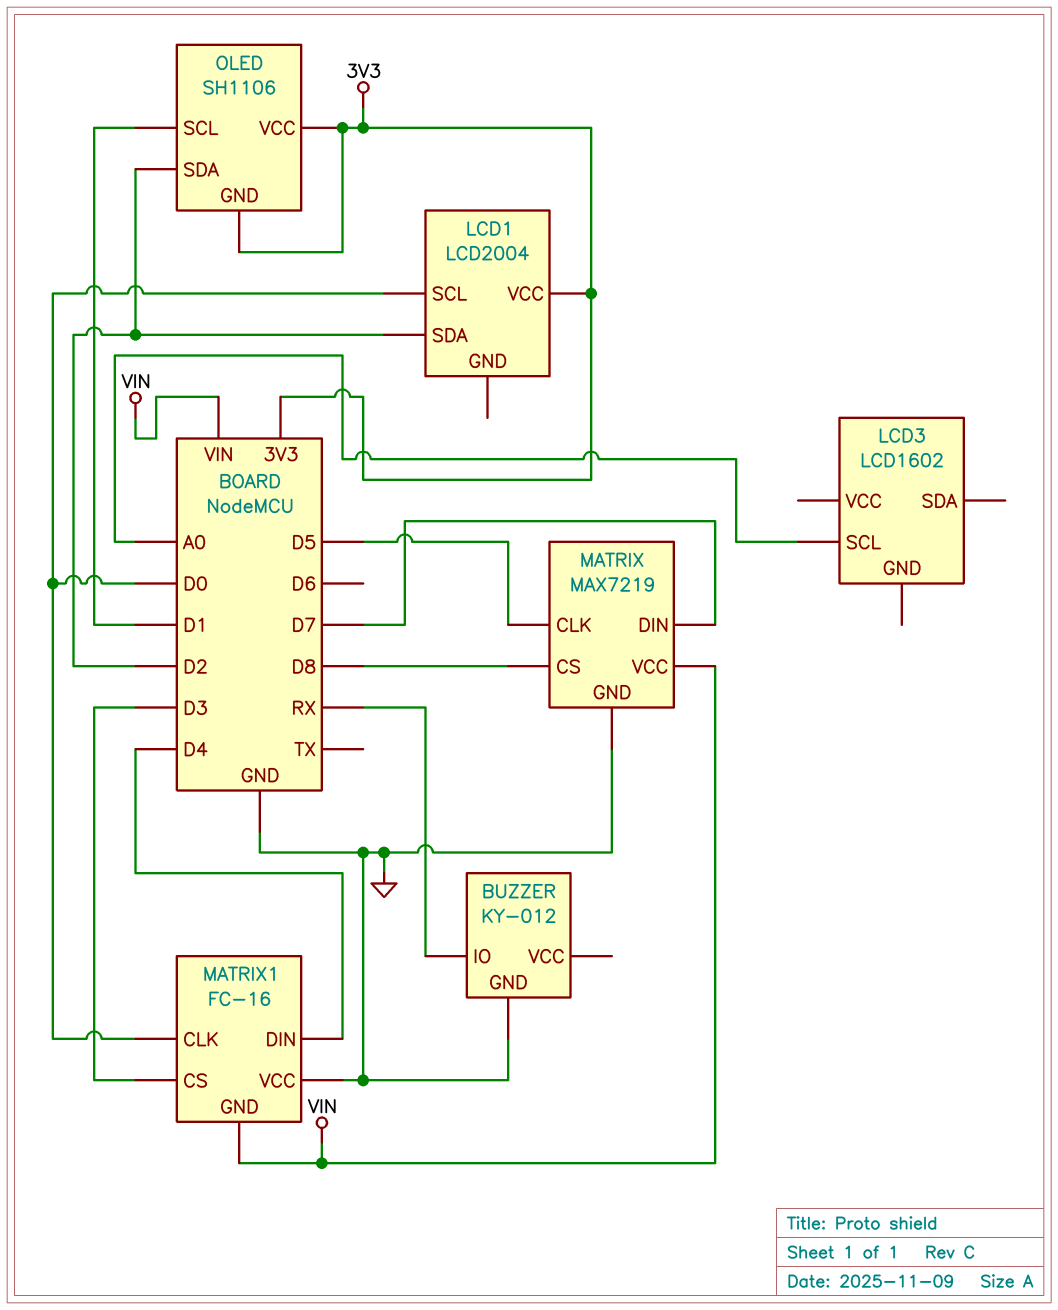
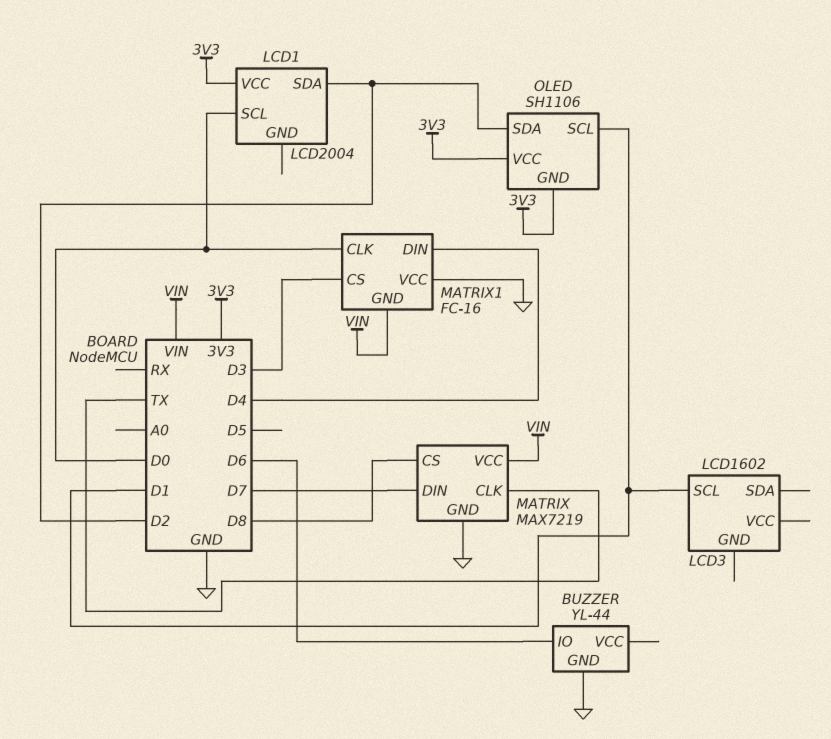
BUZZER: KY-012 -> YL-44
BUZZER pin IO: RX -> D6
LCD3 pin SCL: A0 -> D1
MATRIX pin CLK: D5 -> TX

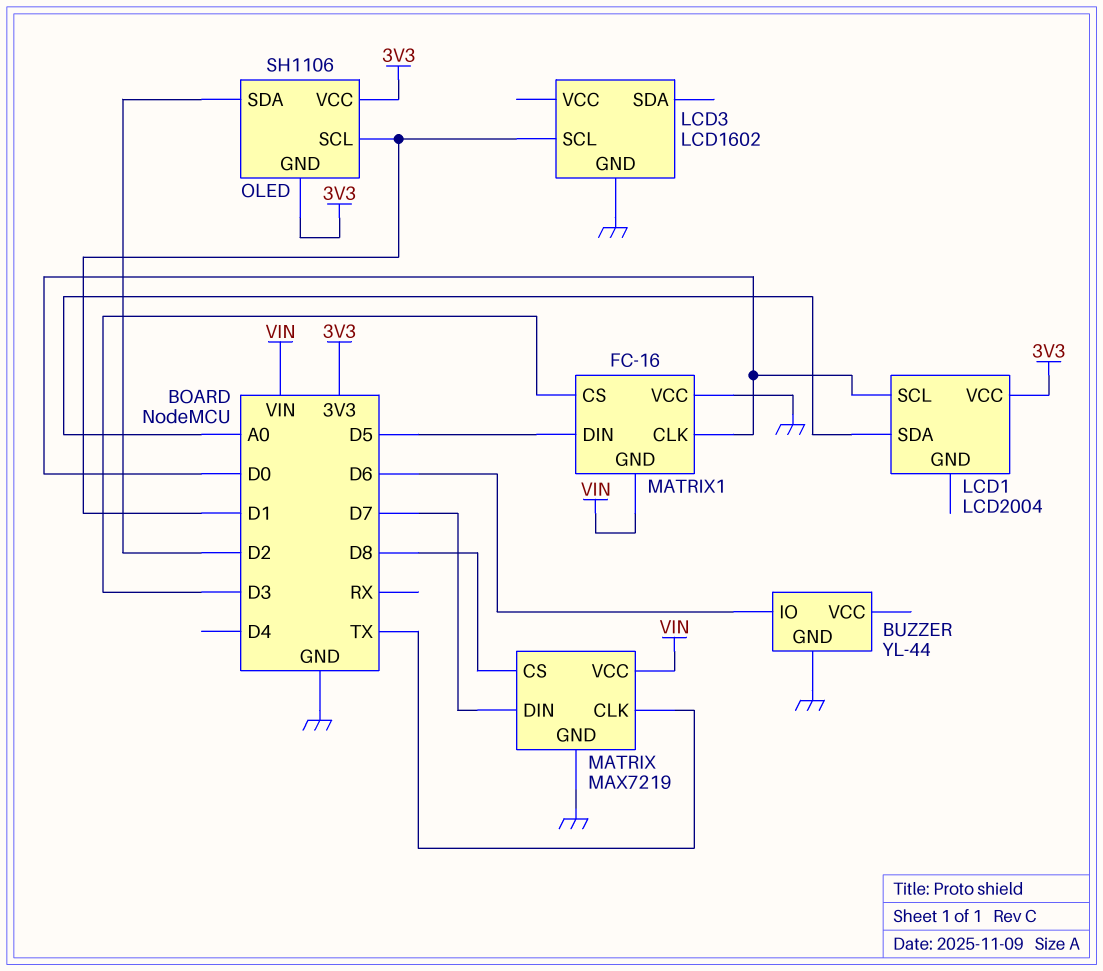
LCD1 pin SDA: D2 -> A0
LCD3 pin GND: none -> GND
MATRIX1 pin DIN: D4 -> D5

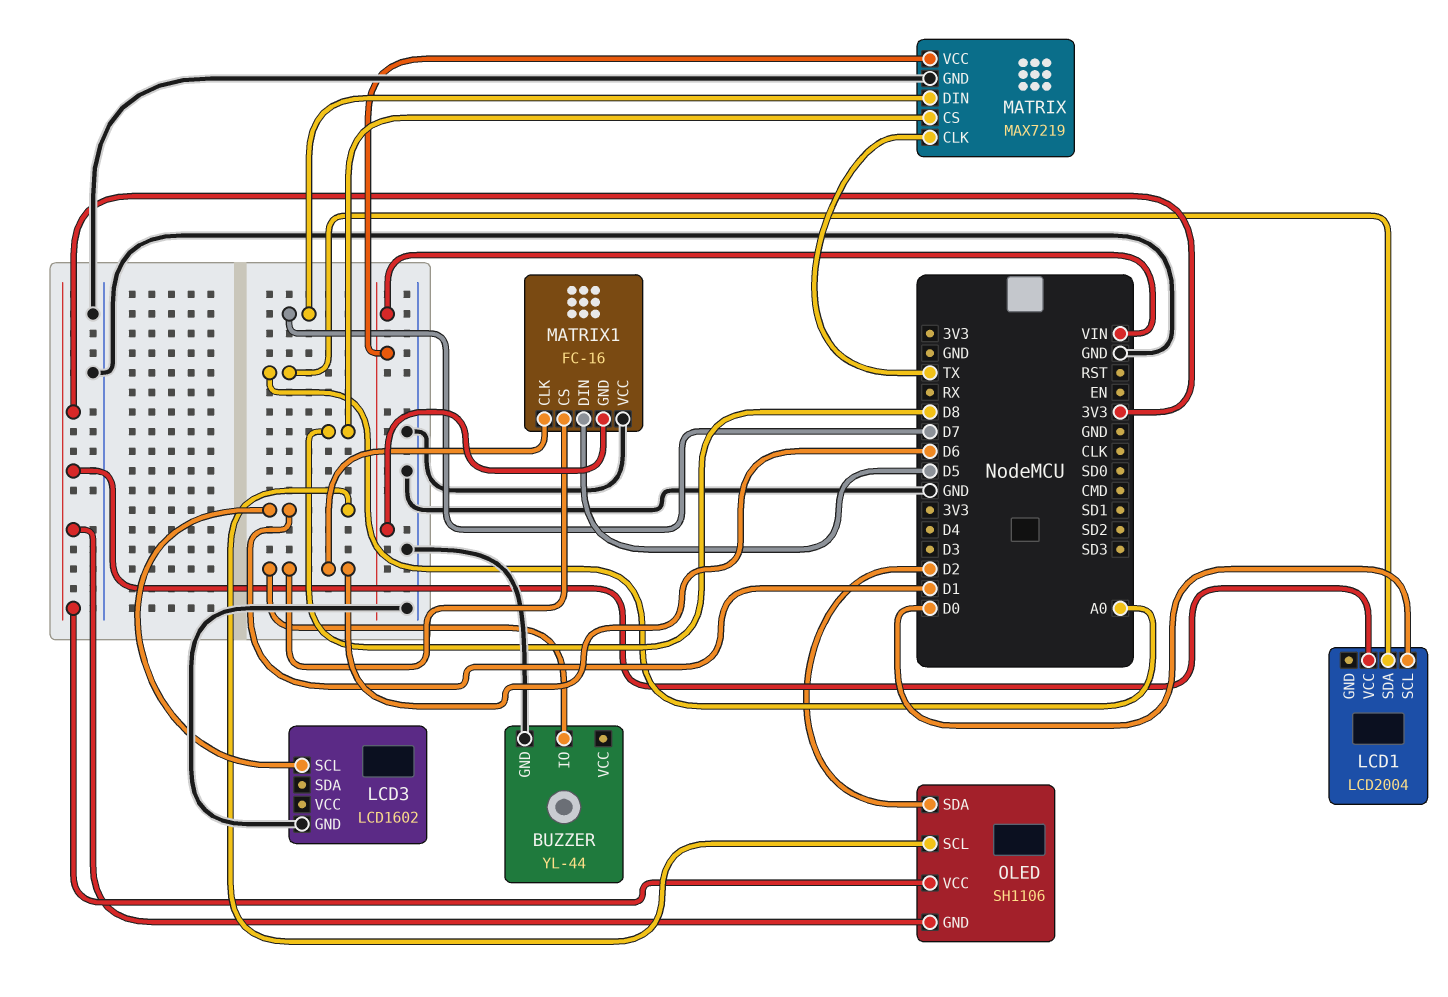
MATRIX1 pin CLK: D0 -> D6
MATRIX1 pin CS: D3 -> D6

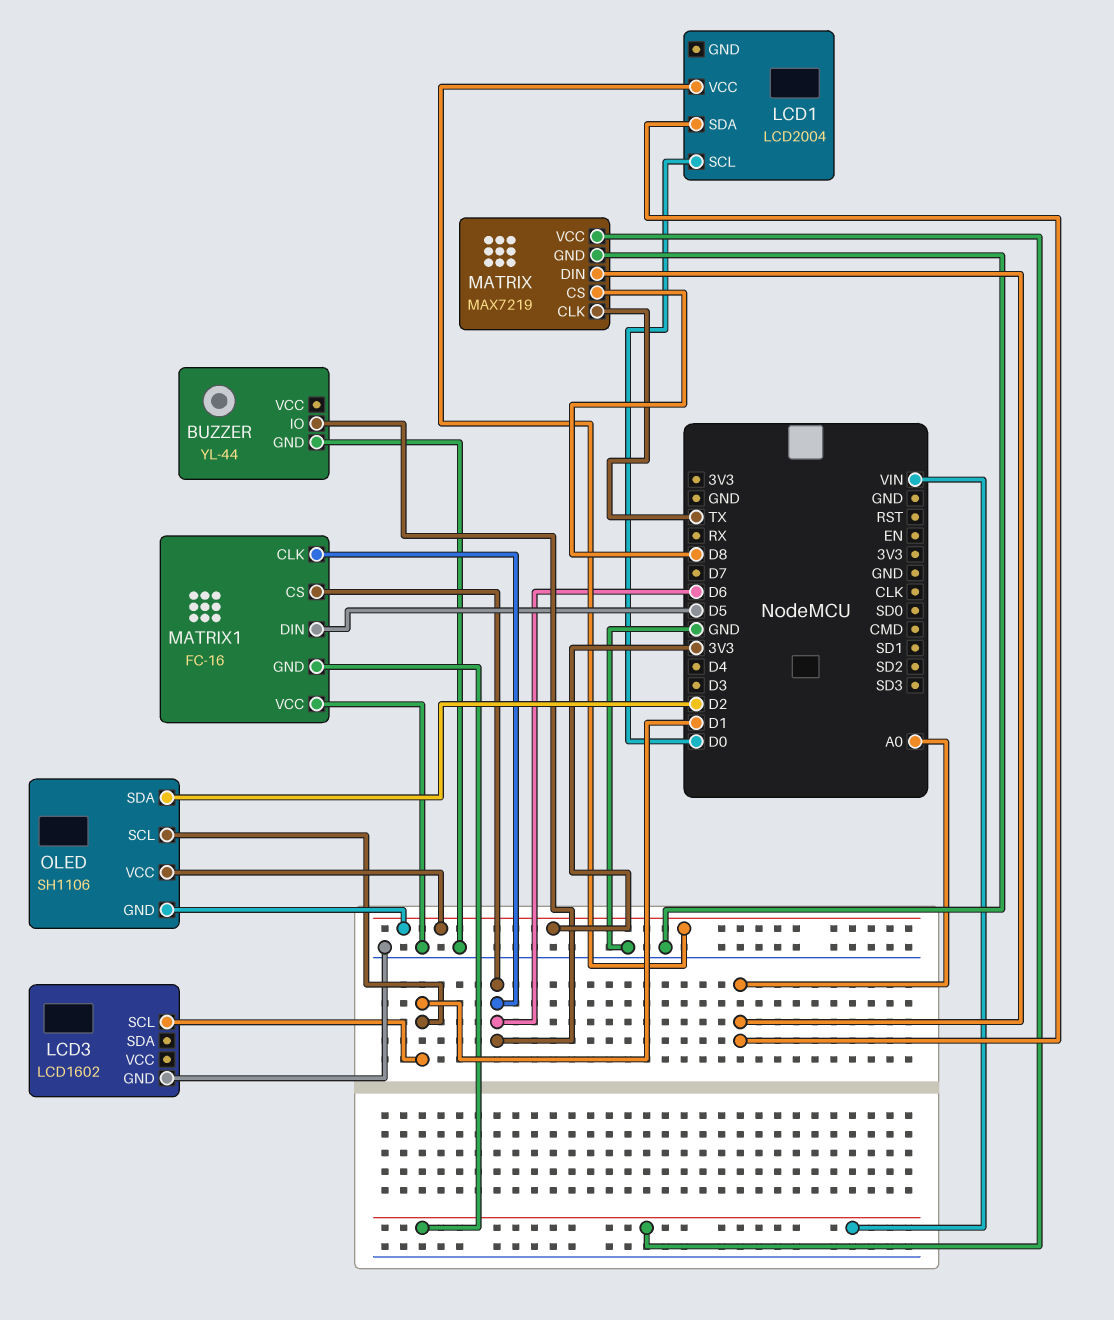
MATRIX pin DIN: D7 -> A0

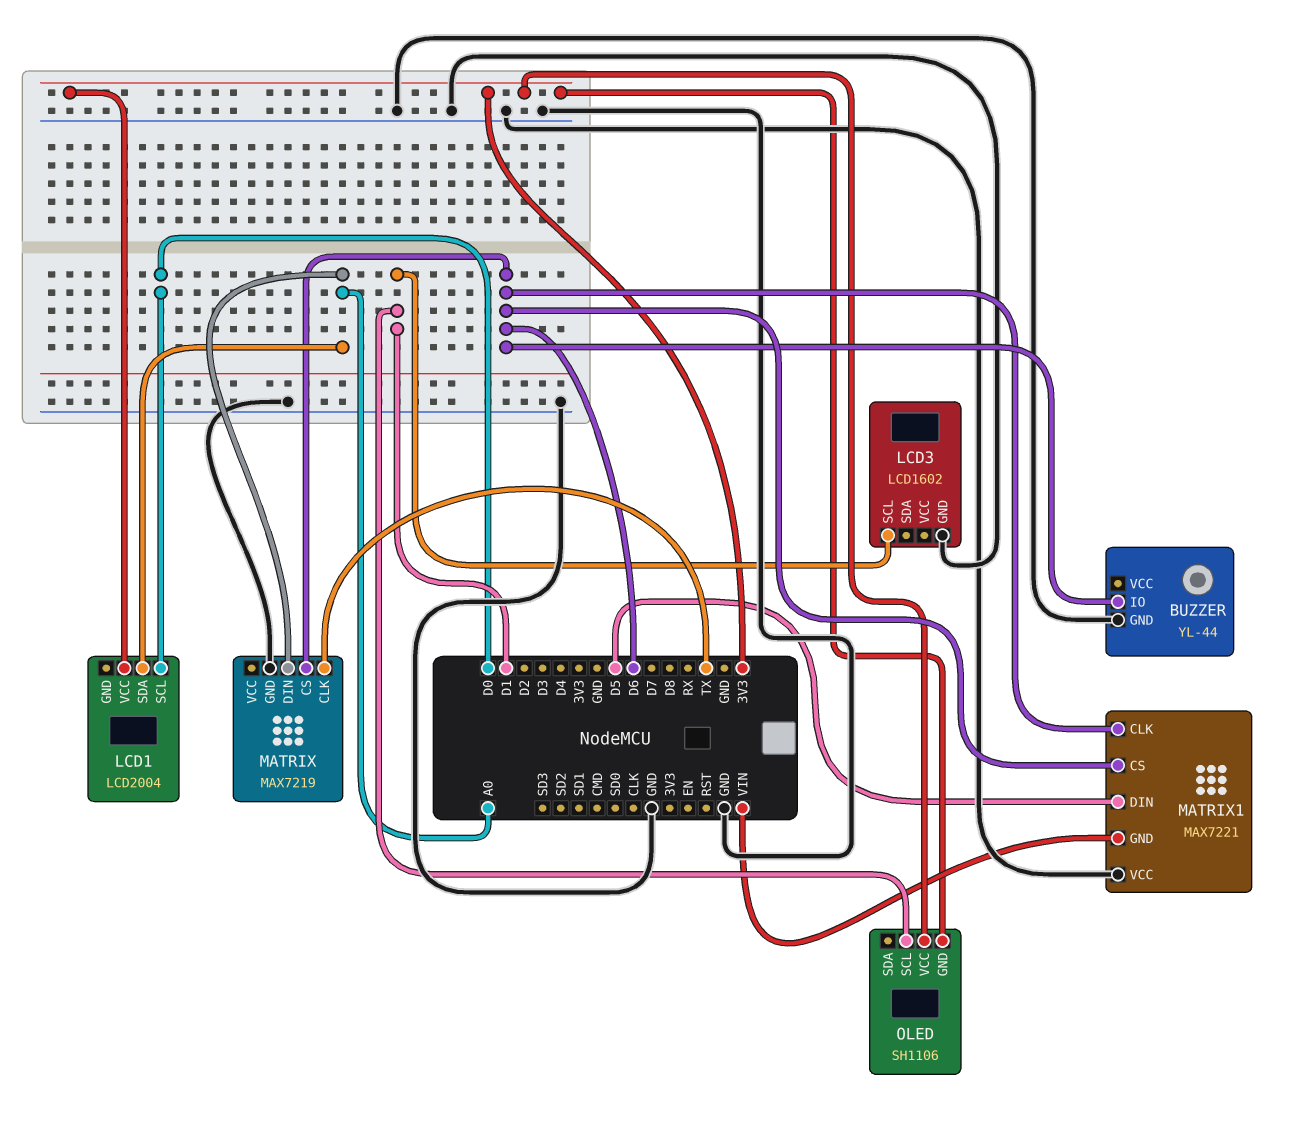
MATRIX pin CS: D8 -> D6
MATRIX pin VCC: VIN -> none
MATRIX1: FC-16 -> MAX7221
OLED pin SDA: D2 -> none

